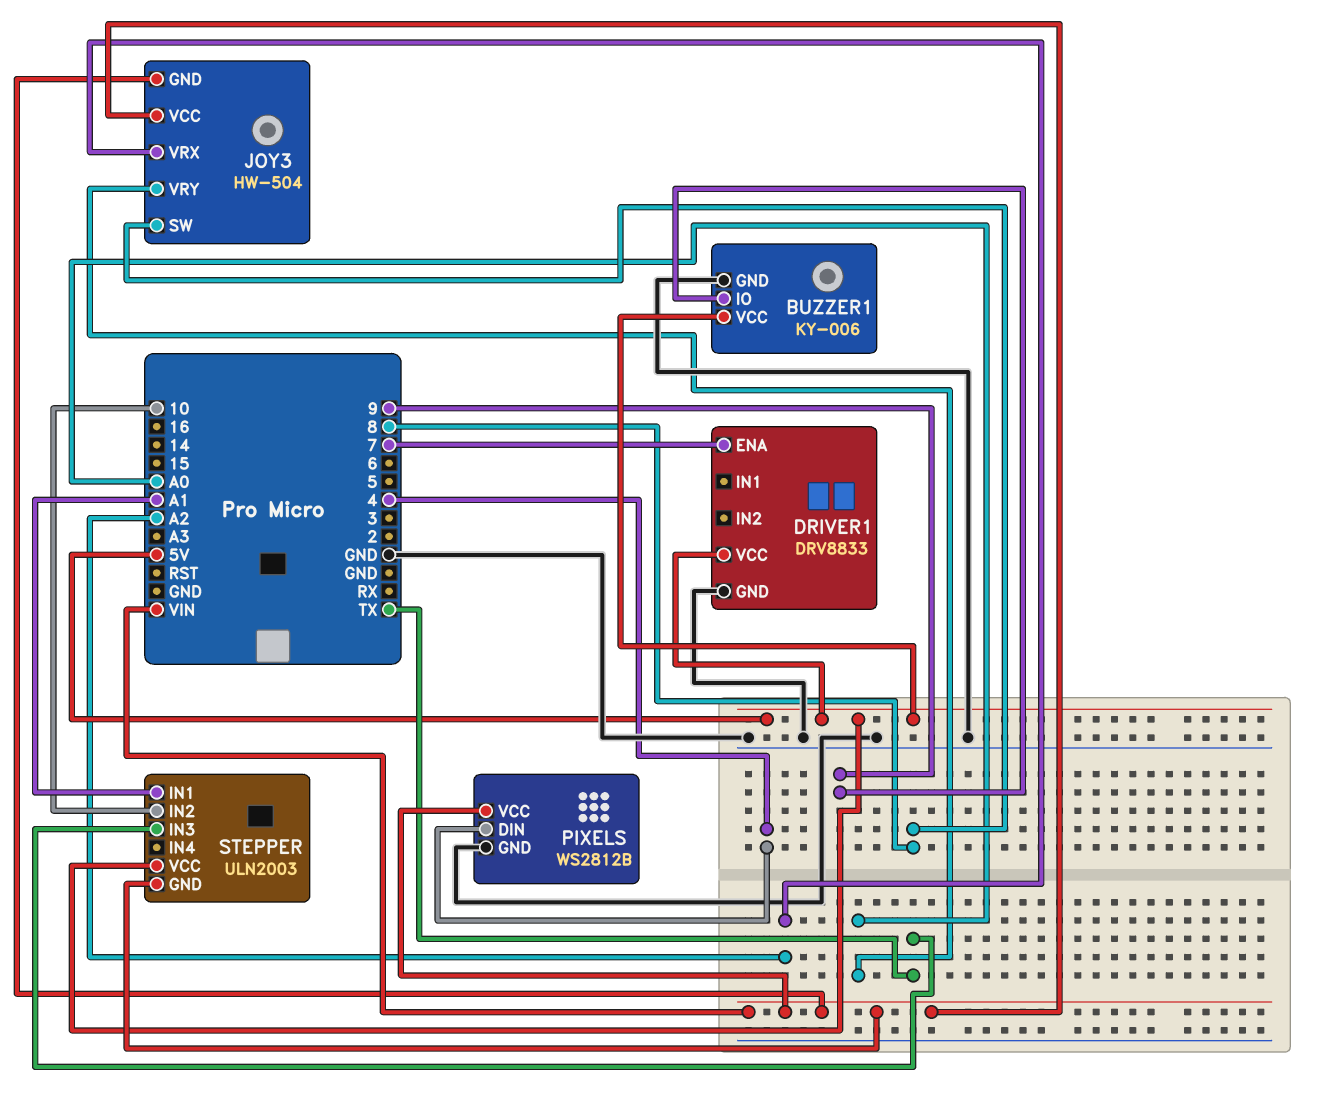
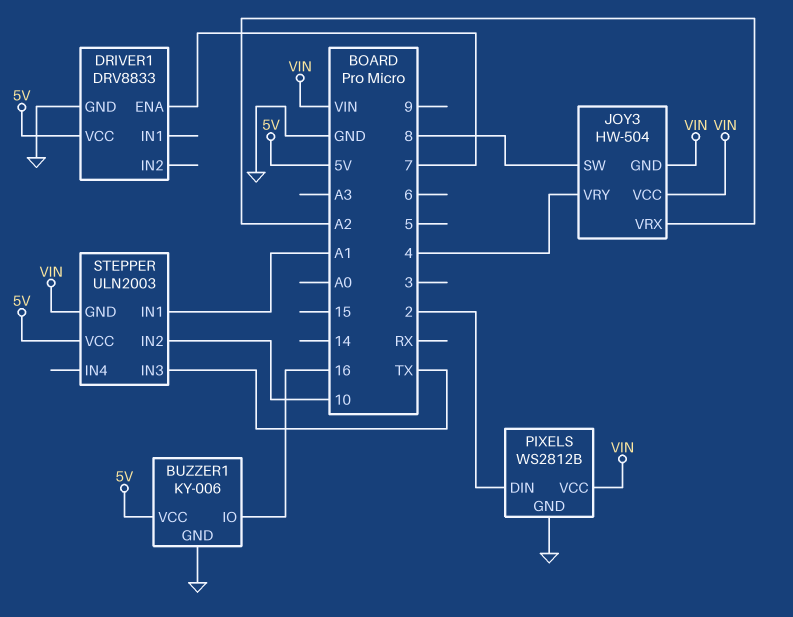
BUZZER1 pin IO: 9 -> 16
JOY3 pin VRY: A0 -> 4
PIXELS pin DIN: 4 -> 2

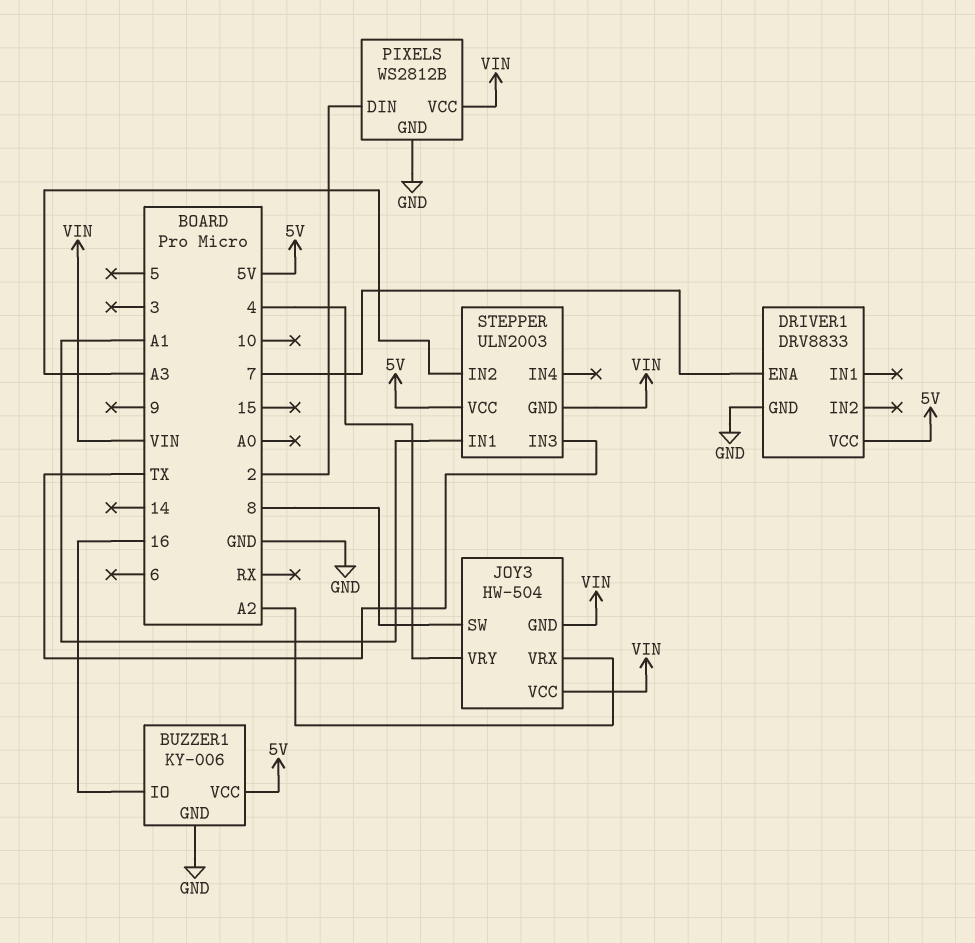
STEPPER pin IN2: 10 -> A3

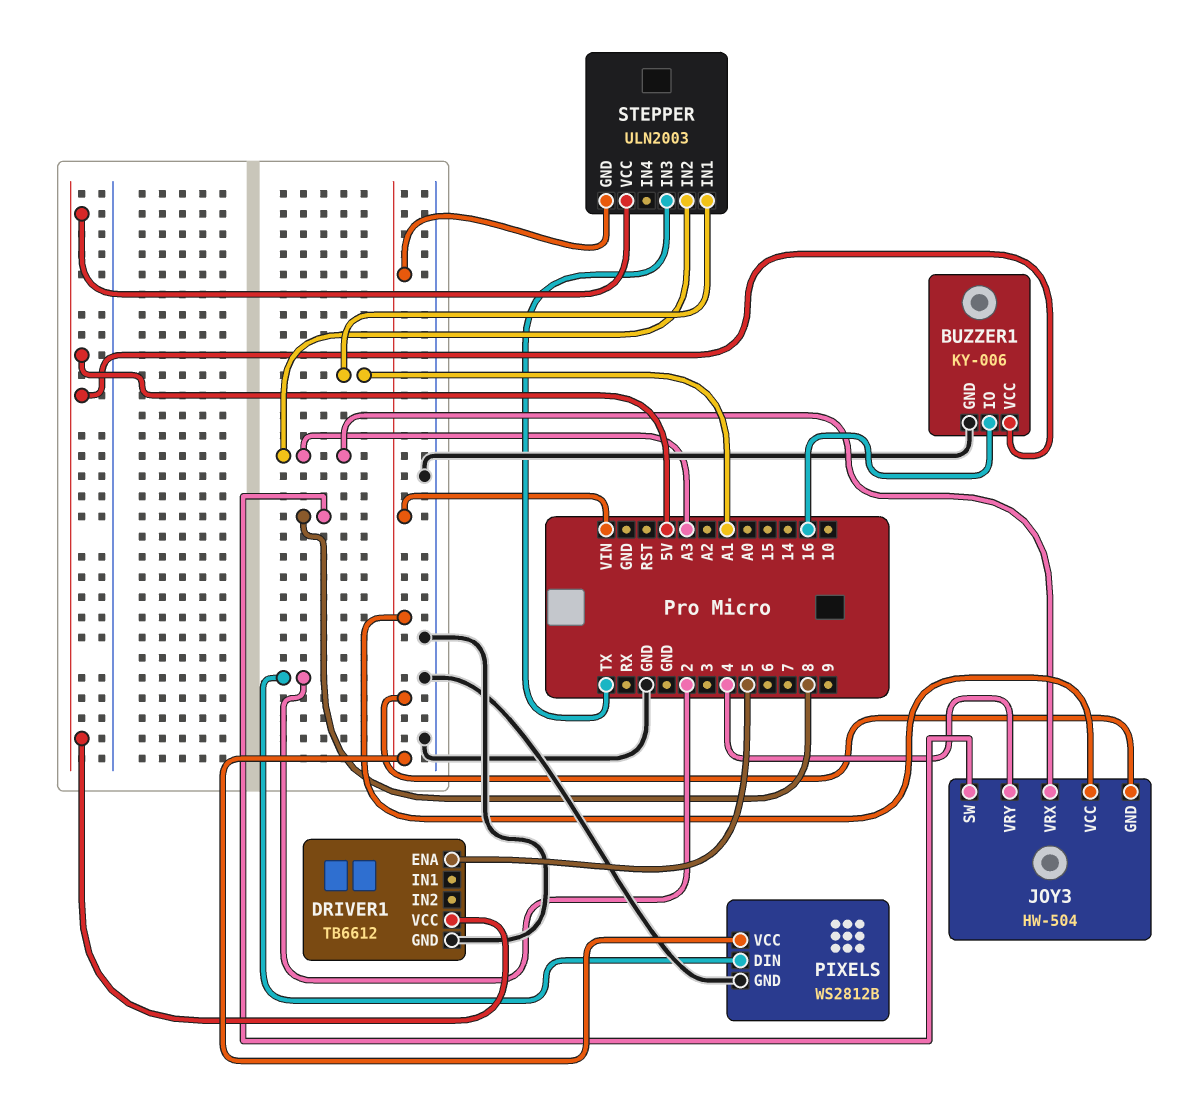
DRIVER1: DRV8833 -> TB6612
DRIVER1 pin ENA: 7 -> 5
JOY3 pin VRX: A2 -> A3

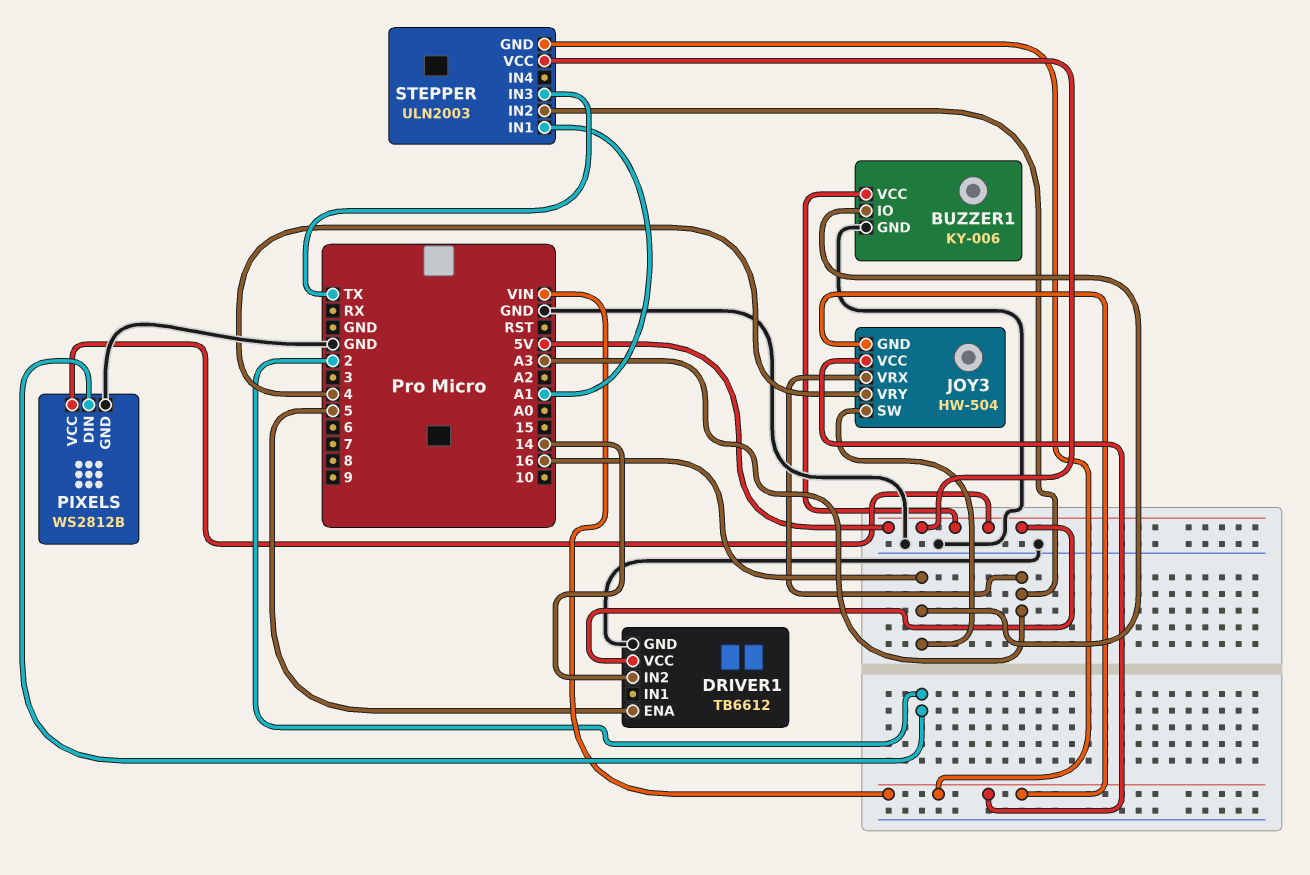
DRIVER1 pin IN2: none -> 14
JOY3 pin SW: 8 -> 16
PIXELS pin VCC: VIN -> 5V

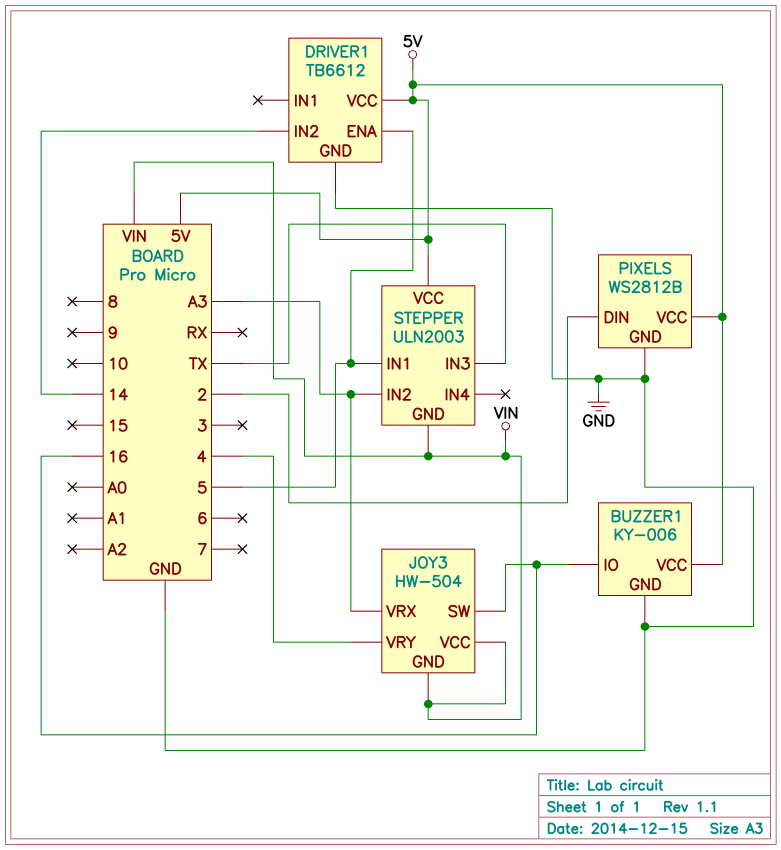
STEPPER pin IN1: A1 -> 5

